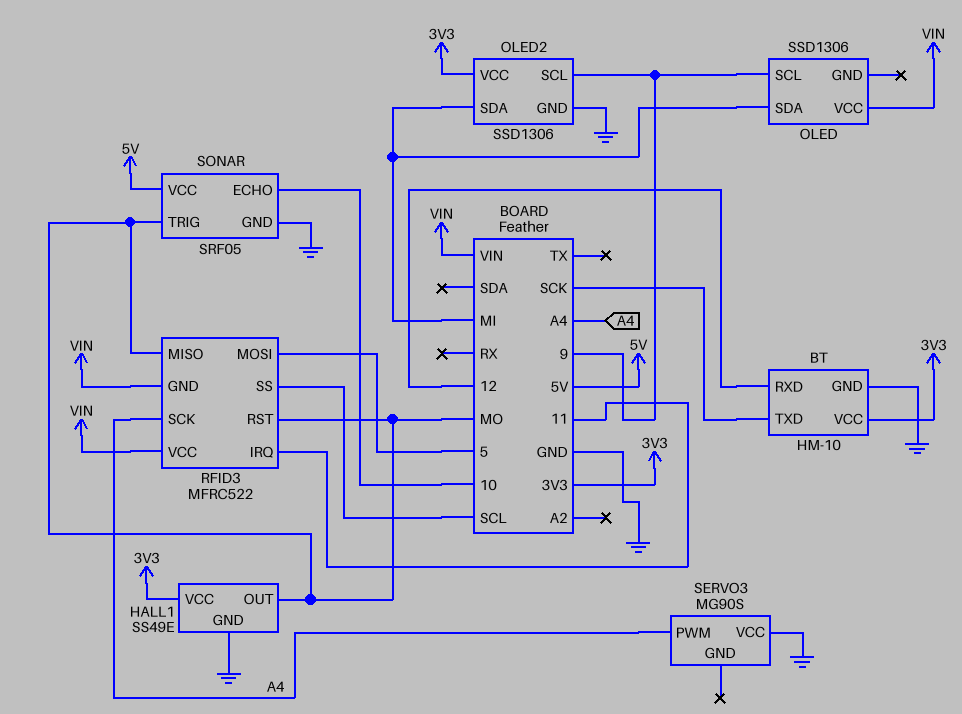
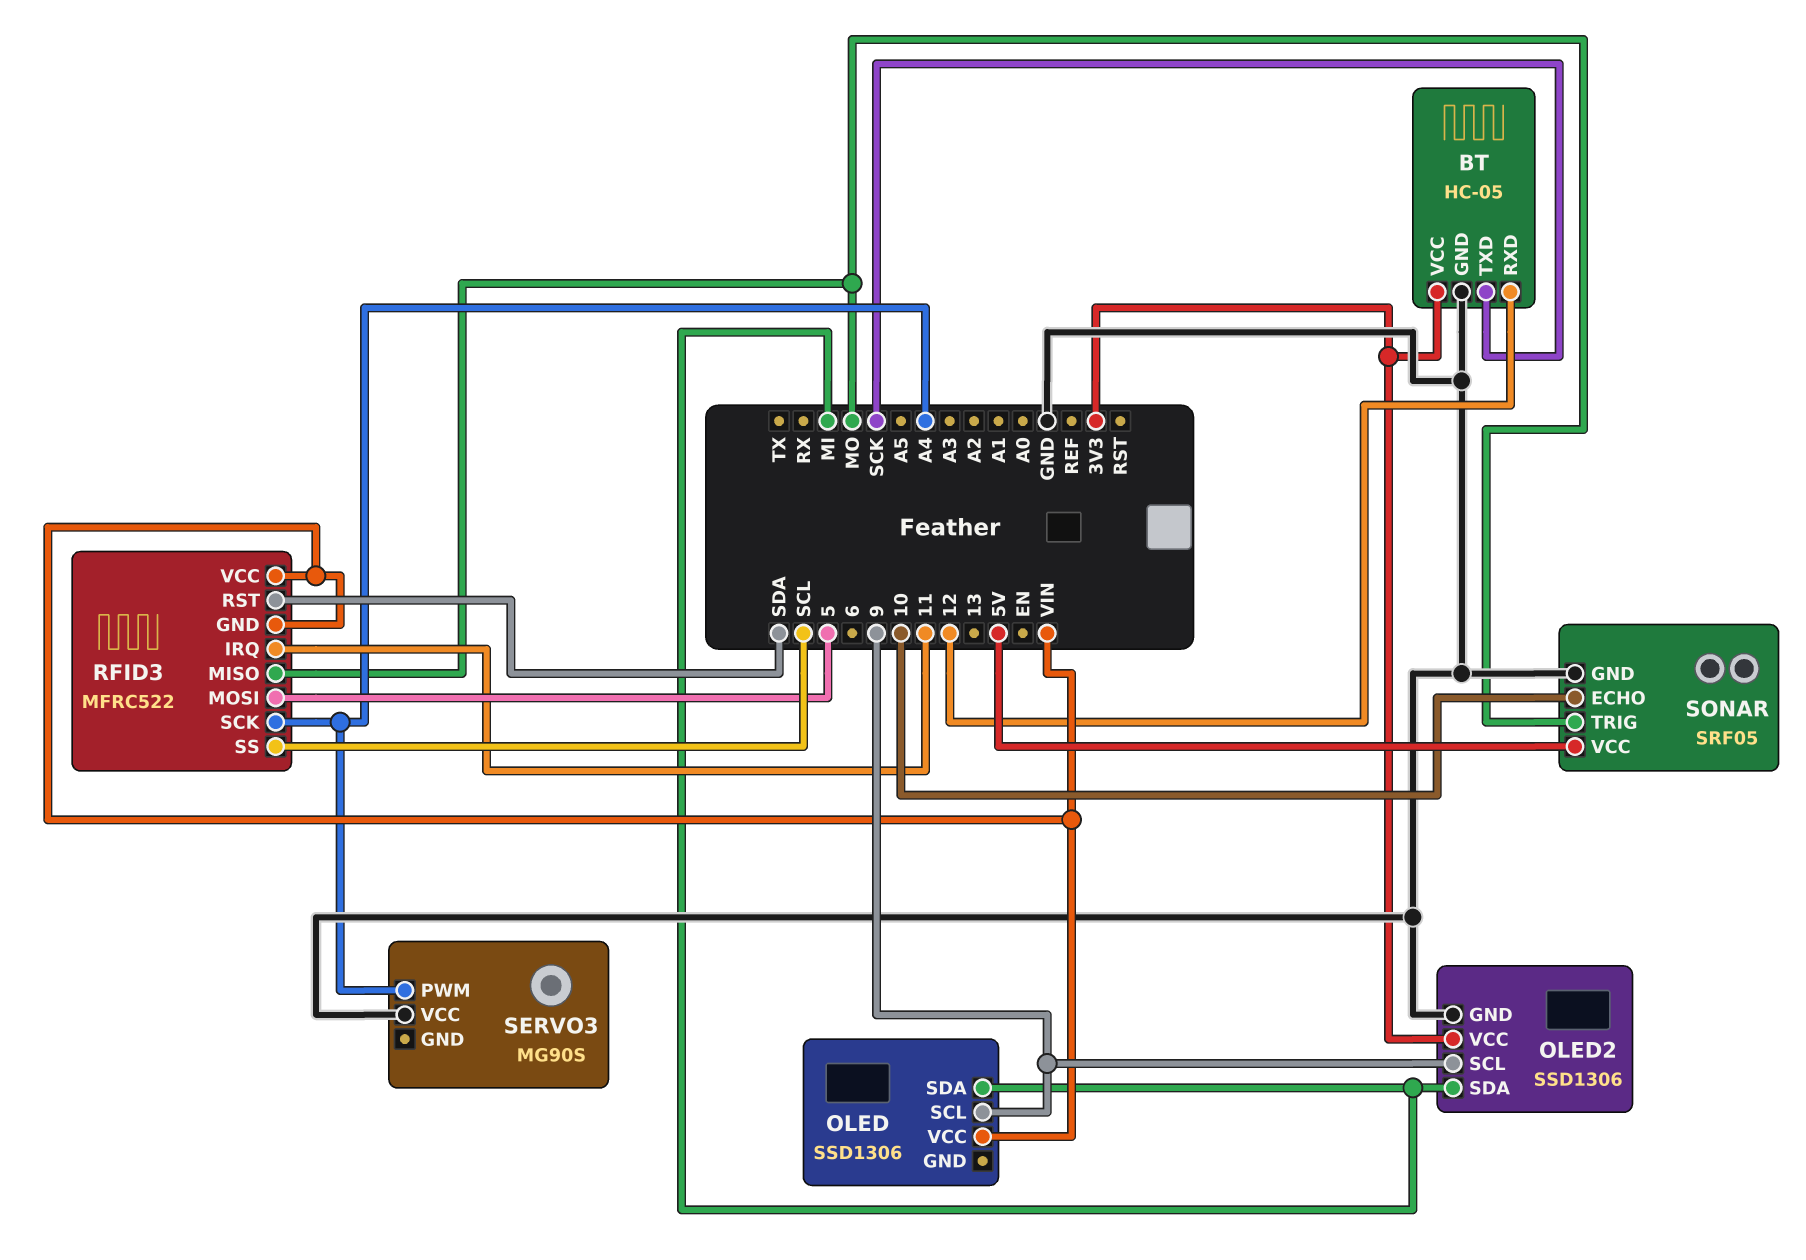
BT: HM-10 -> HC-05
HALL1: SS49E -> none
HALL1 pin GND: GND -> none
HALL1 pin OUT: MO -> none
HALL1 pin VCC: 3V3 -> none
RFID3 pin RST: MO -> SDA

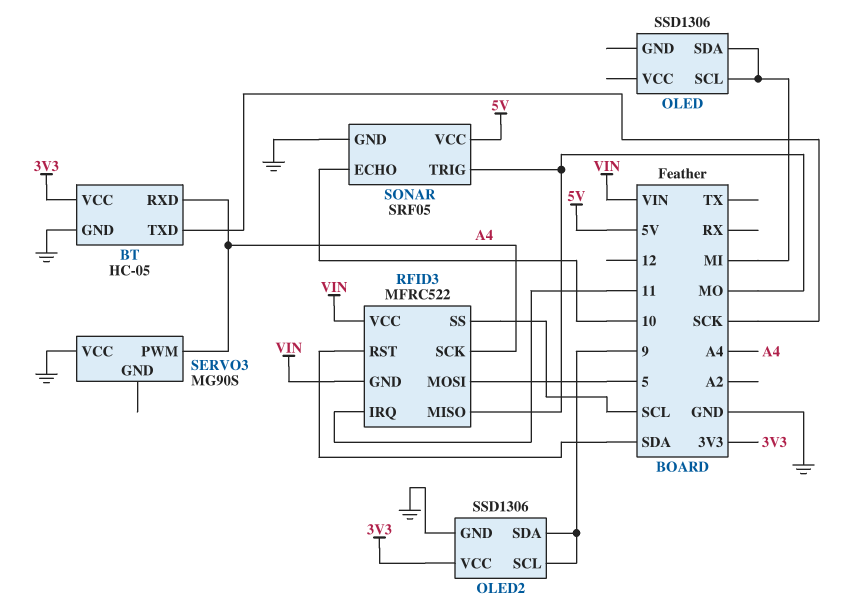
BT pin RXD: 12 -> A4
OLED pin SCL: 9 -> MI
OLED pin VCC: VIN -> none
OLED2 pin SDA: MI -> 9

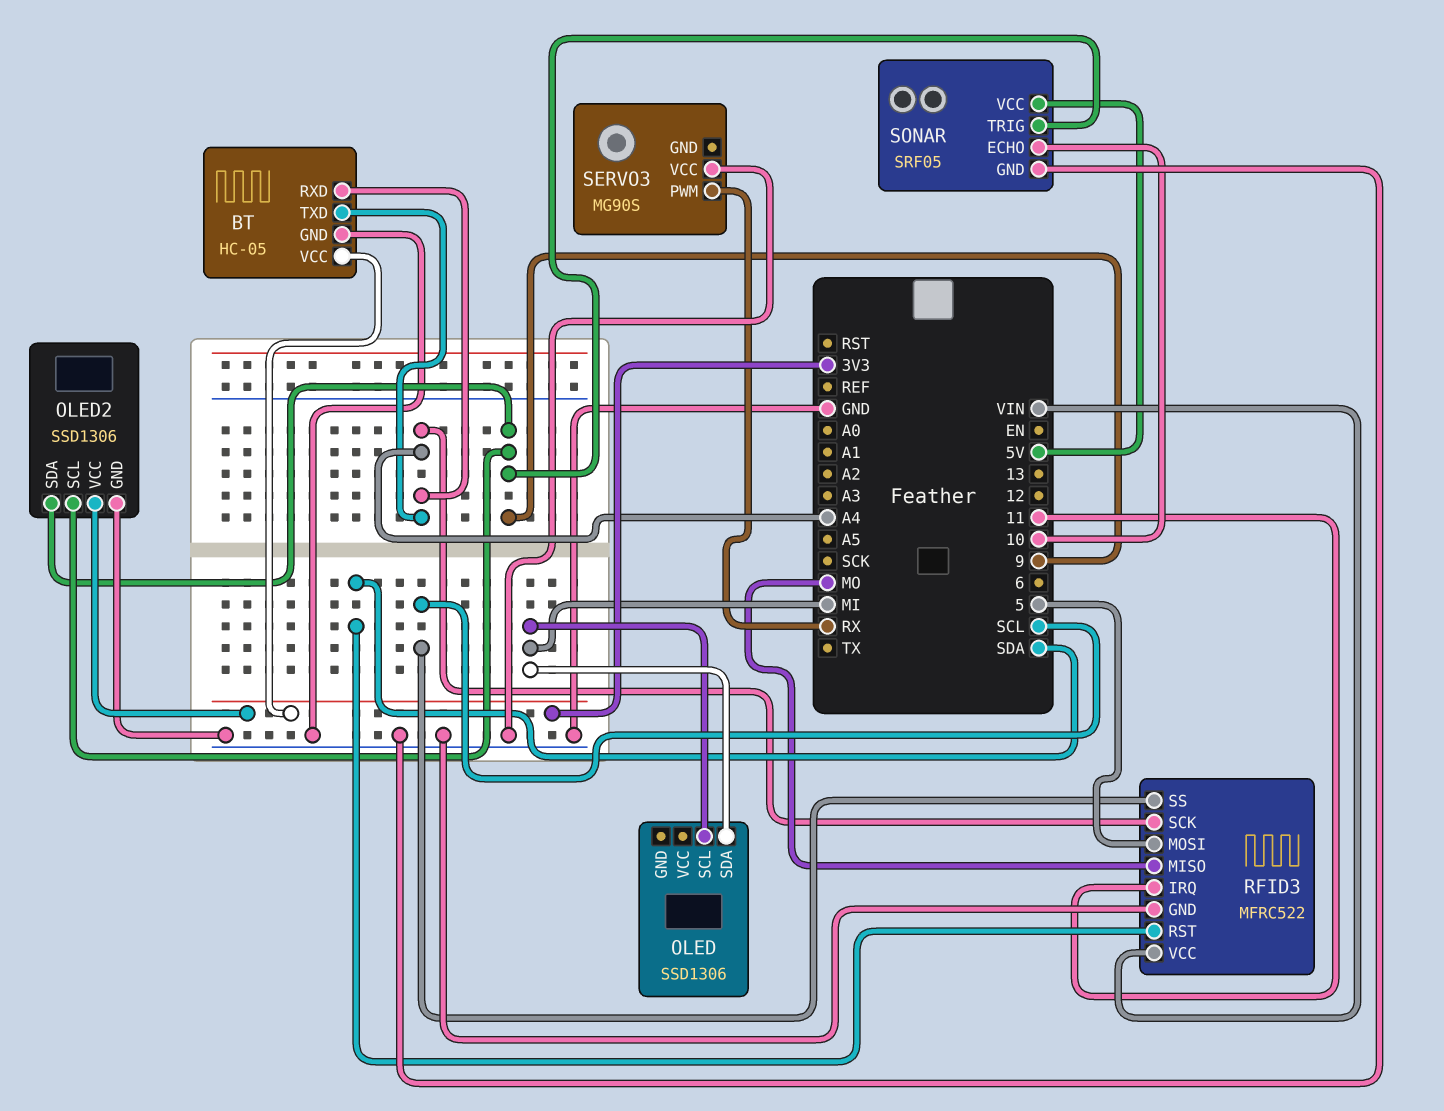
BT pin TXD: SCK -> A4
RFID3 pin GND: VIN -> GND
SERVO3 pin PWM: A4 -> RX
SONAR pin TRIG: MO -> 9

